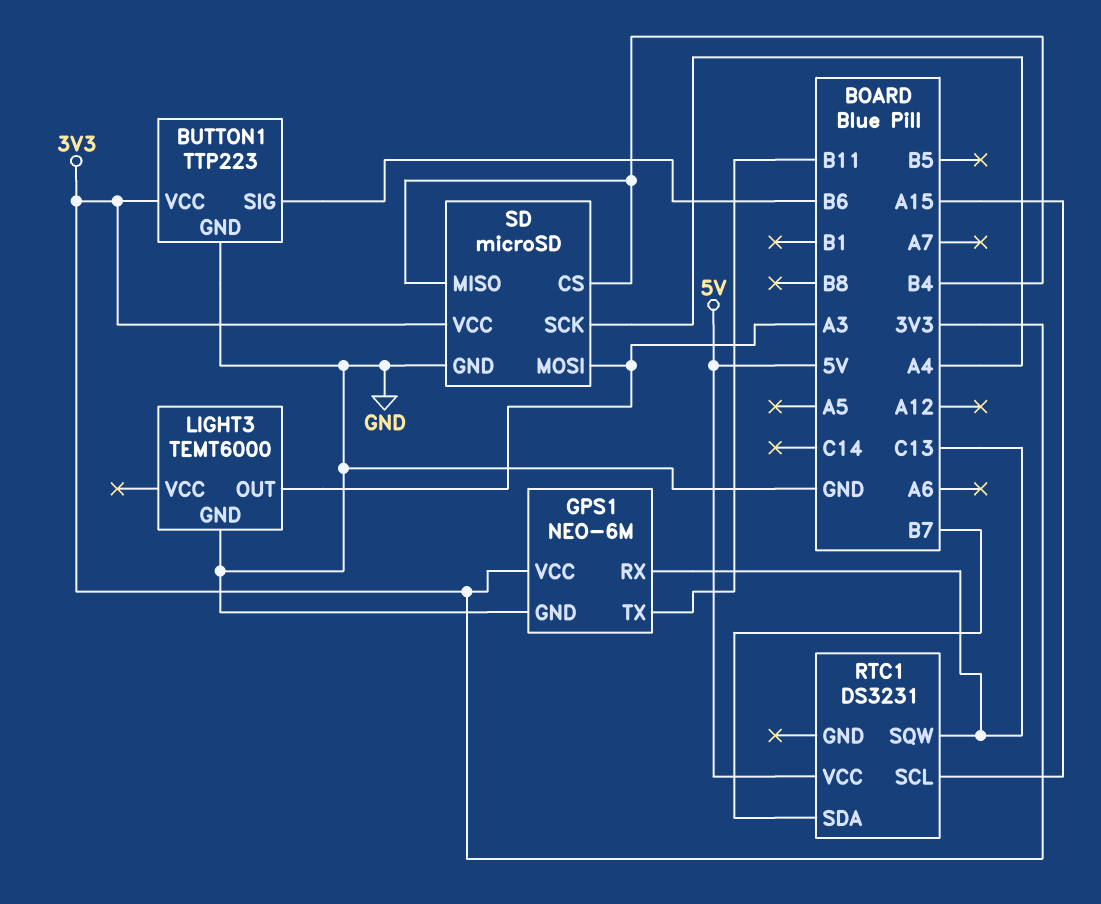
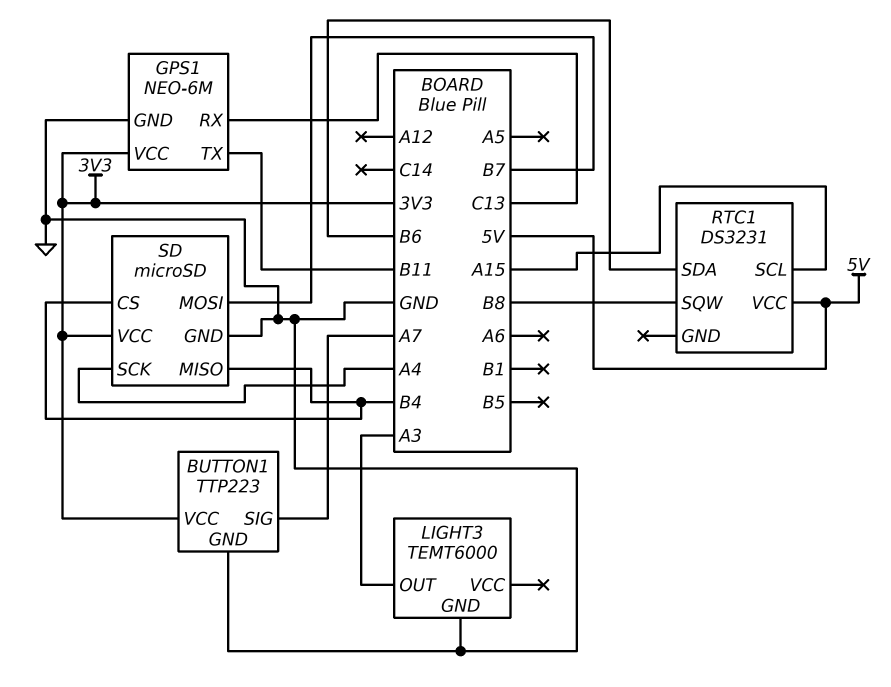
BUTTON1 pin SIG: B6 -> A7
RTC1 pin SDA: B7 -> B6
RTC1 pin SQW: C13 -> B8
SD pin MOSI: A3 -> B7

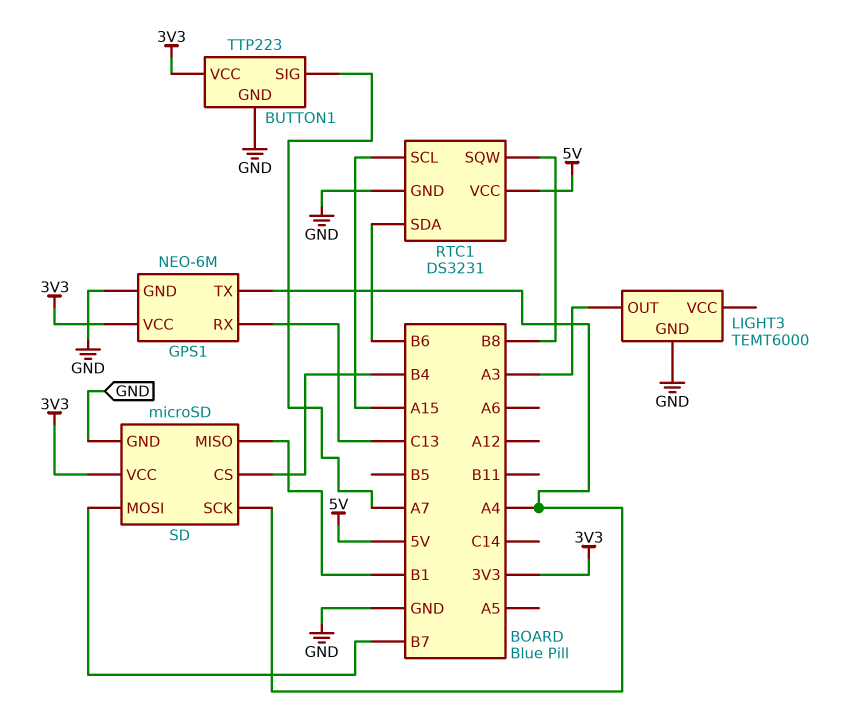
GPS1 pin TX: B11 -> A4
RTC1 pin GND: none -> GND
SD pin MISO: B4 -> B1

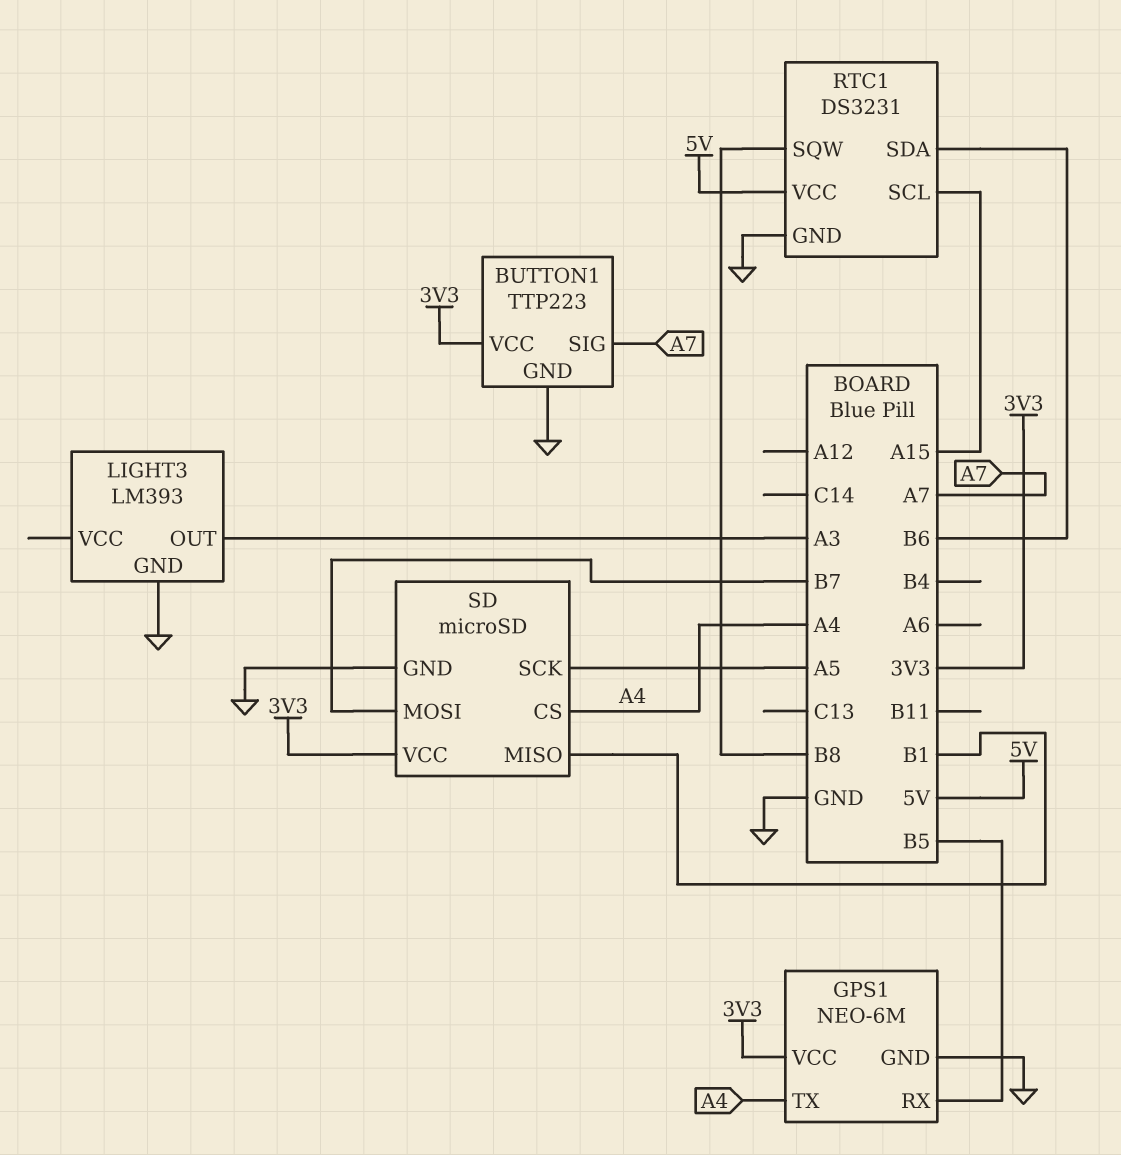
GPS1 pin RX: C13 -> B5
LIGHT3: TEMT6000 -> LM393
SD pin CS: B4 -> A4
SD pin SCK: A4 -> A5

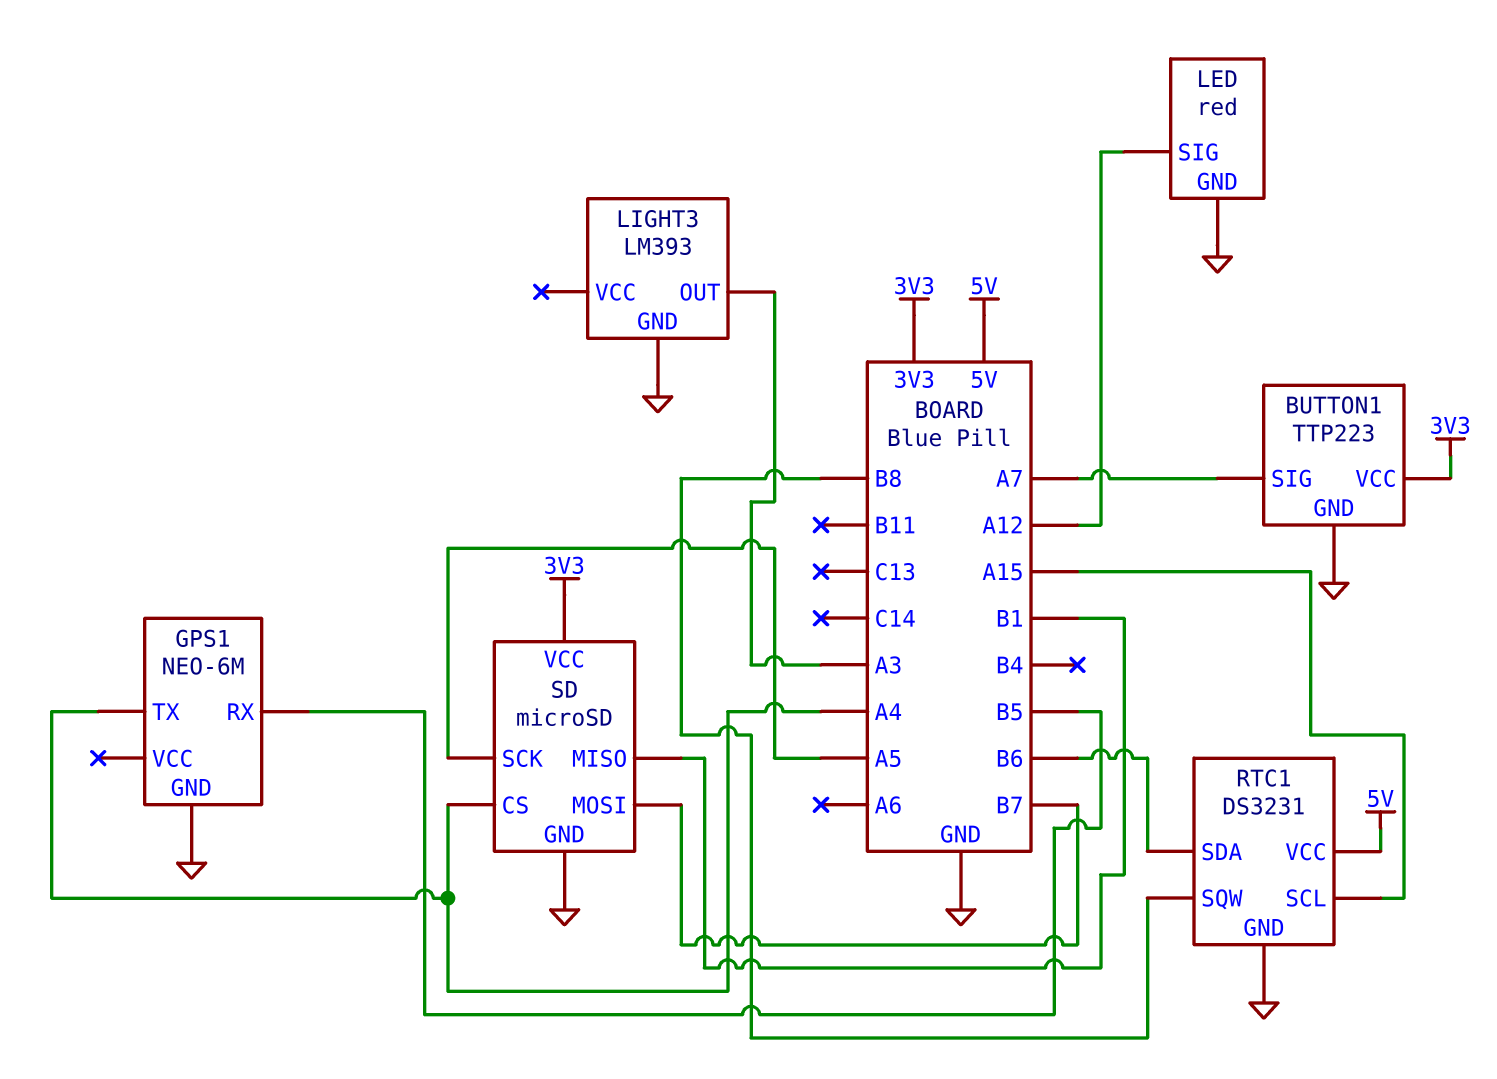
GPS1 pin VCC: 3V3 -> none
LED: none -> red
LED pin GND: none -> GND
LED pin SIG: none -> A12

